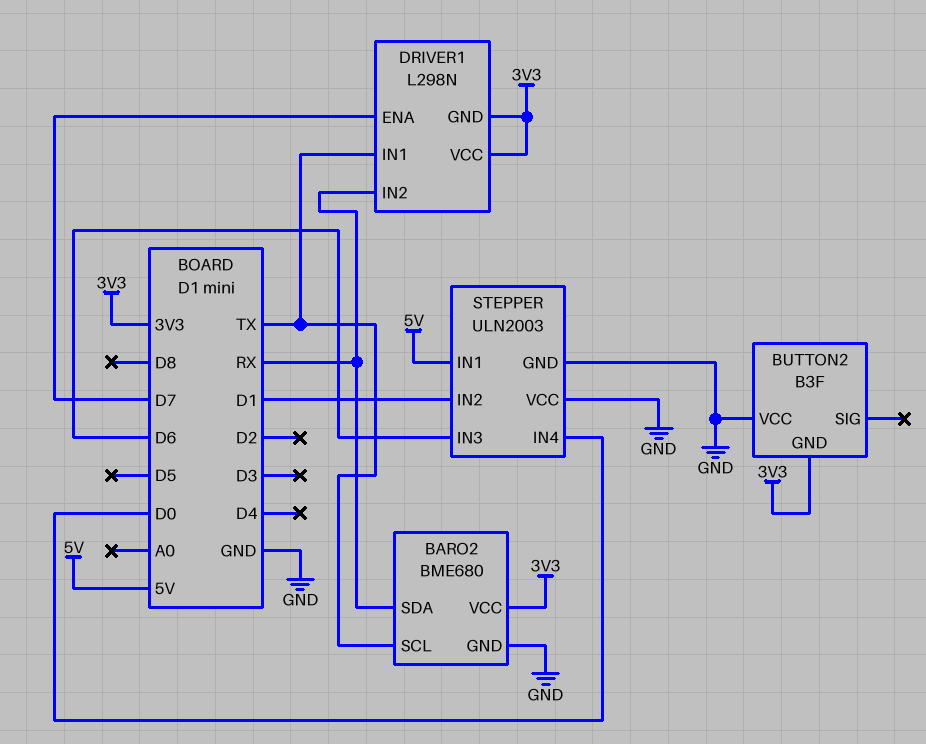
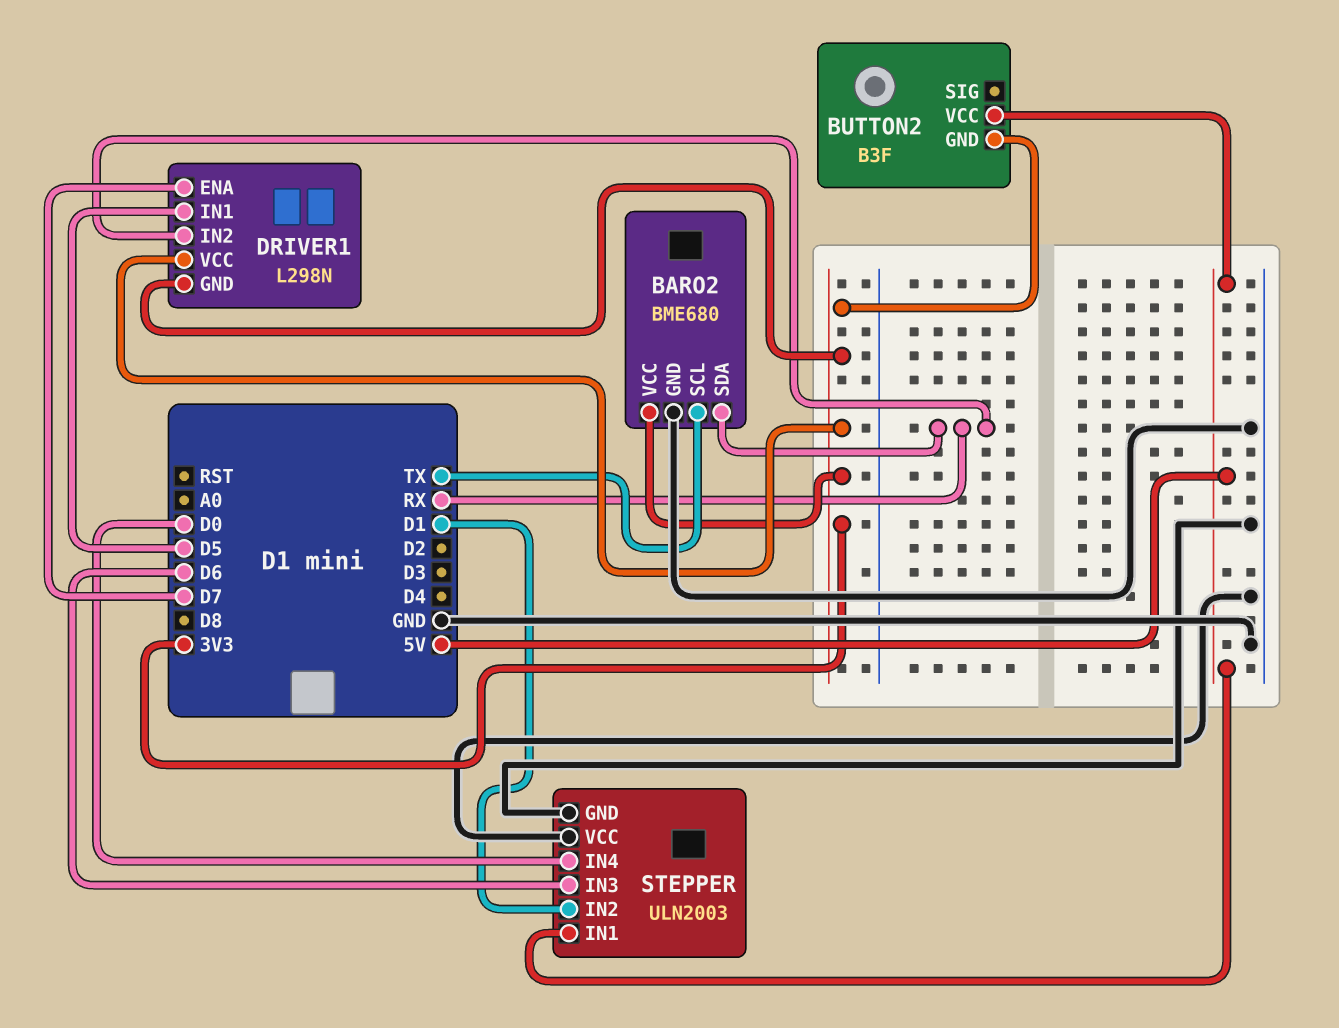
BUTTON2 pin VCC: GND -> 5V
DRIVER1 pin IN1: TX -> D5

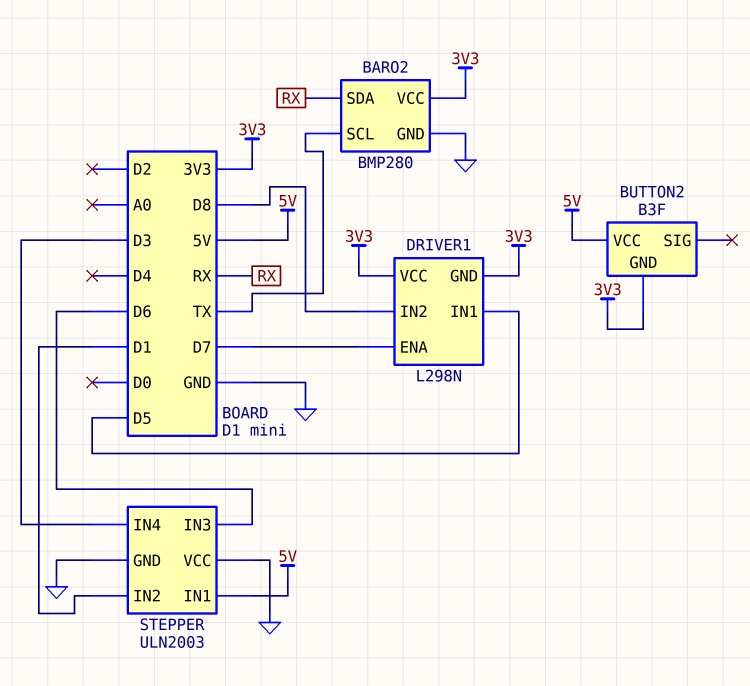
BARO2: BME680 -> BMP280
DRIVER1 pin IN2: RX -> D8
STEPPER pin IN4: D0 -> D3

